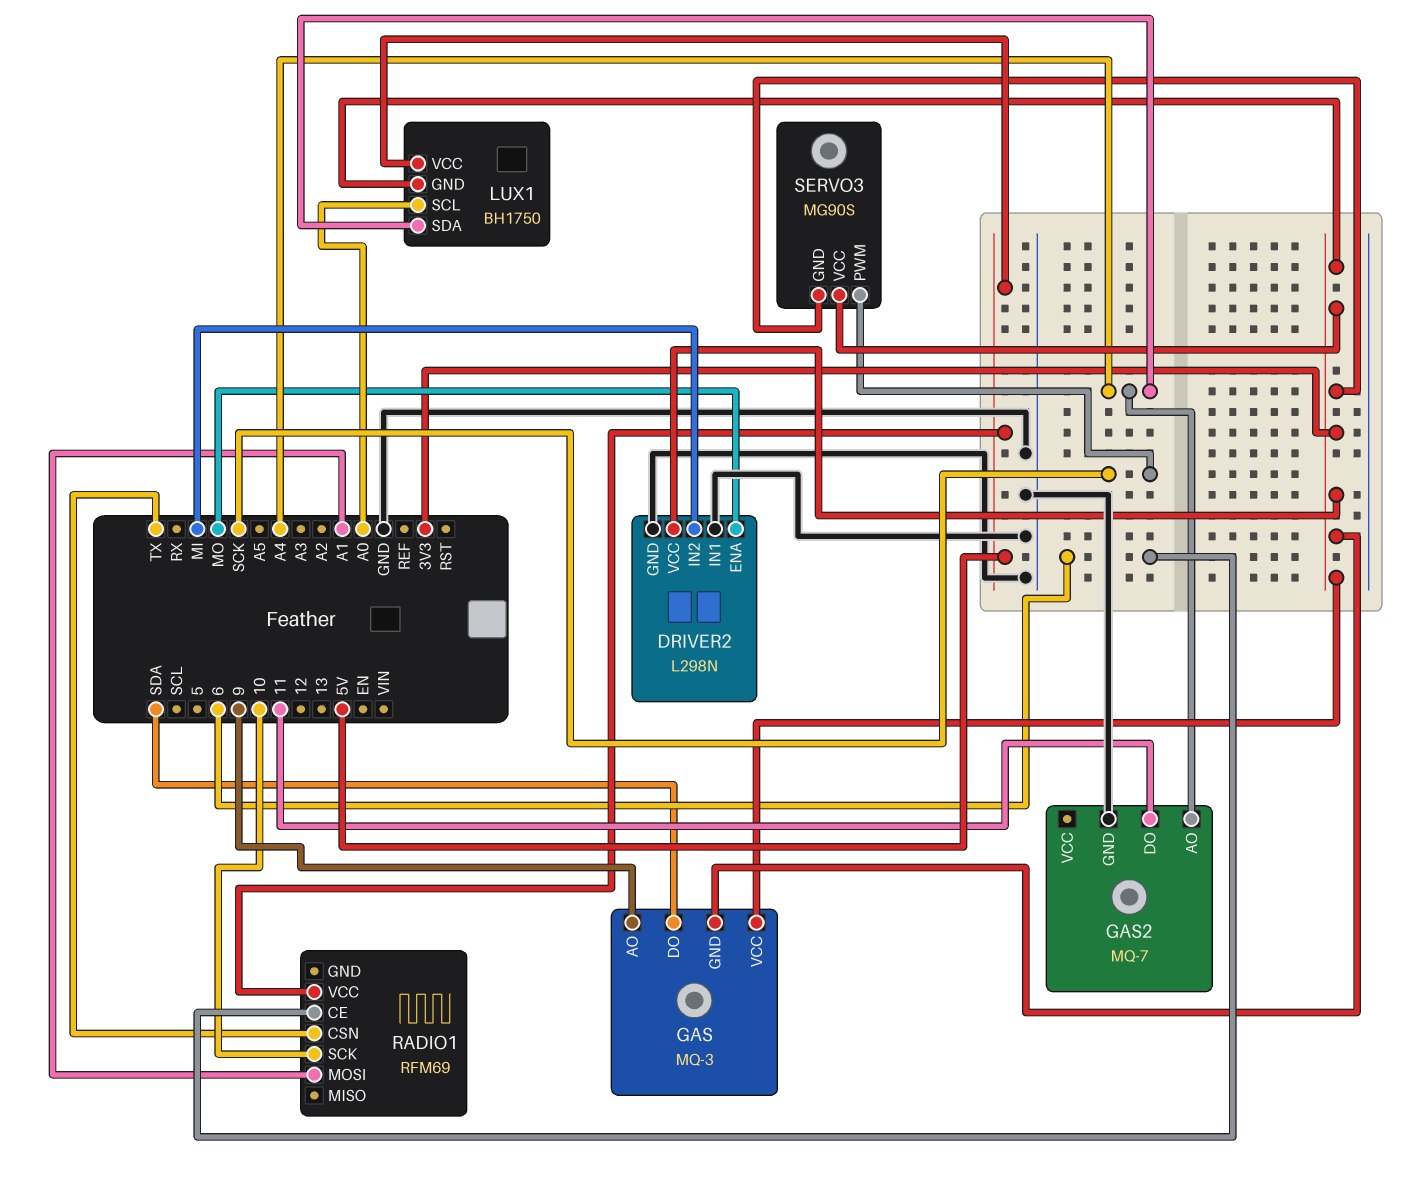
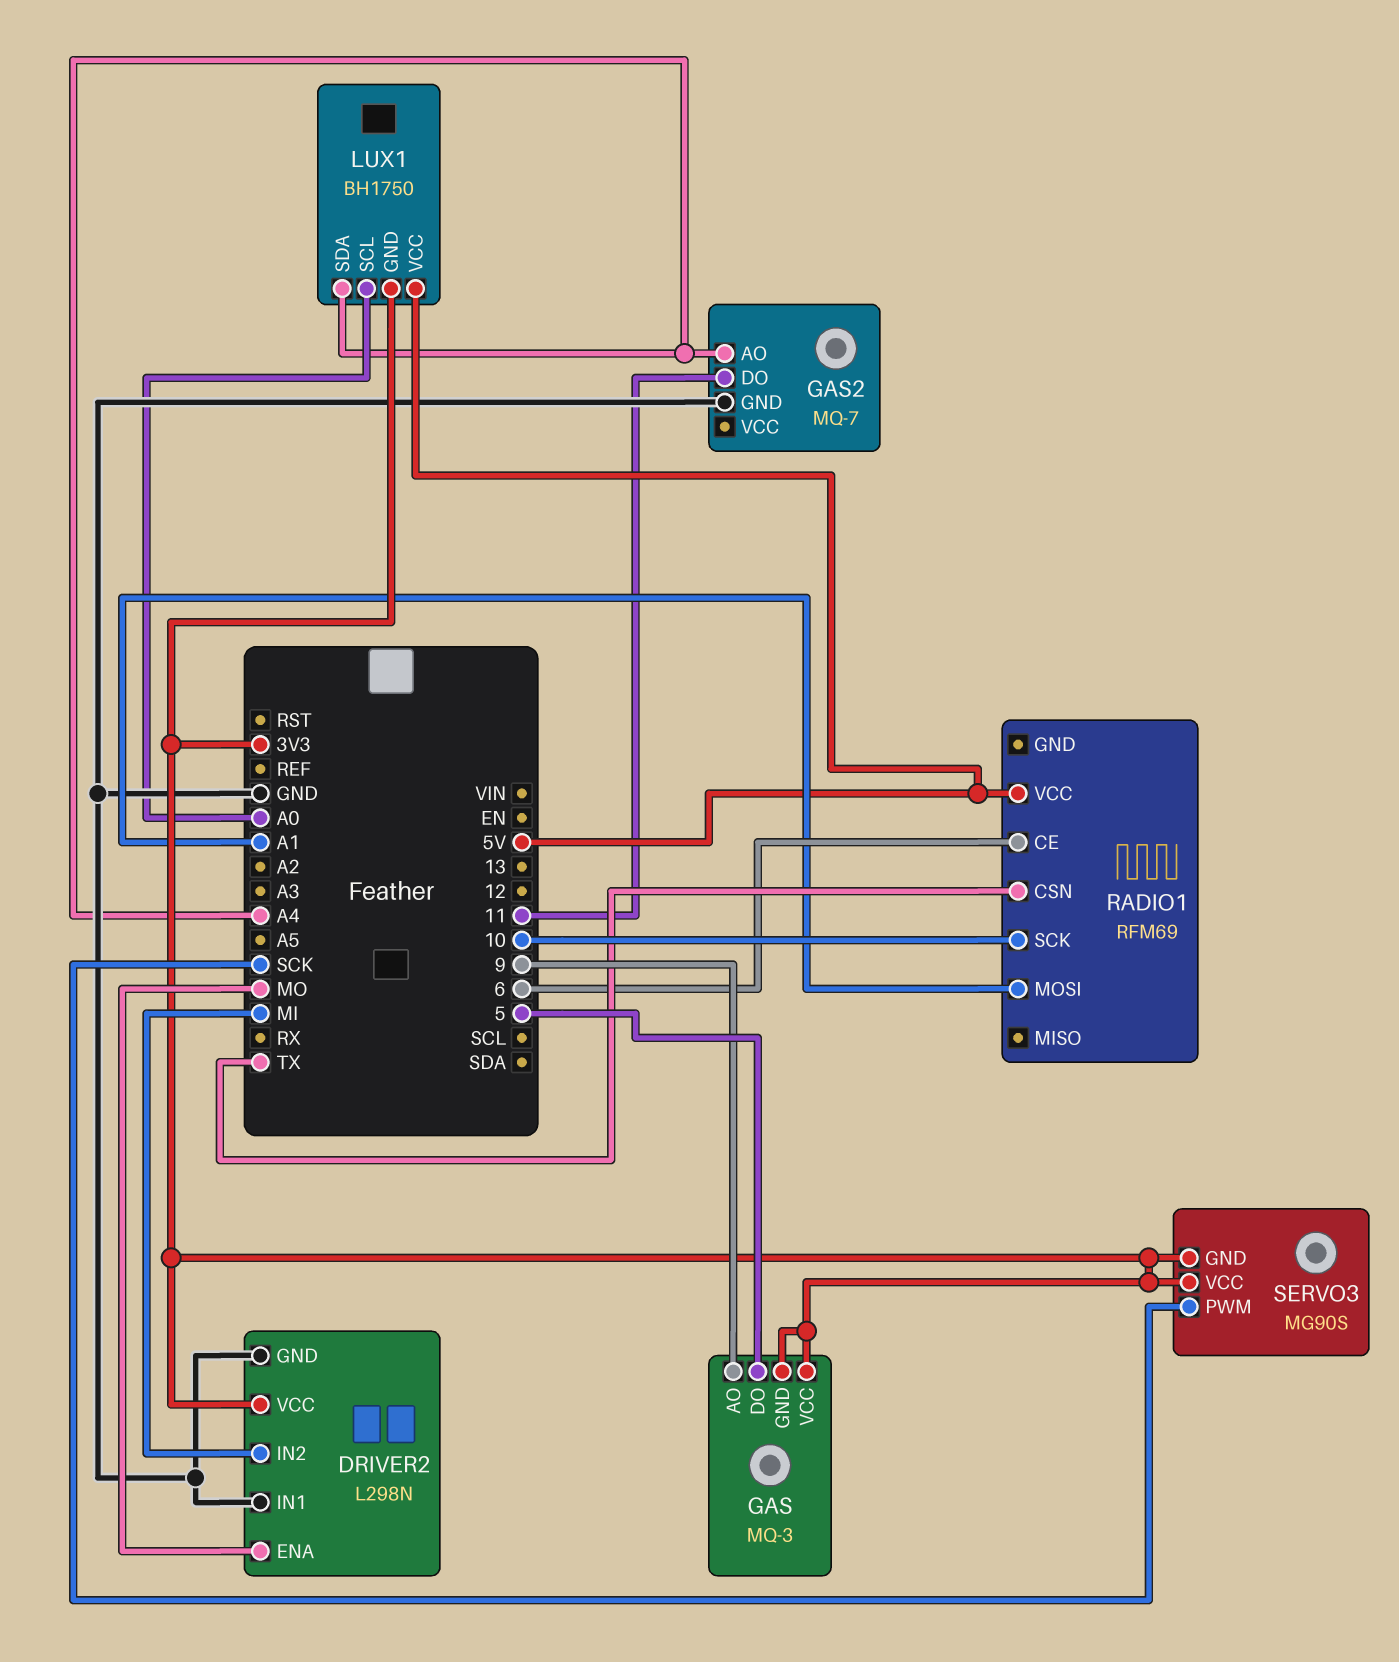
GAS pin DO: SDA -> 5

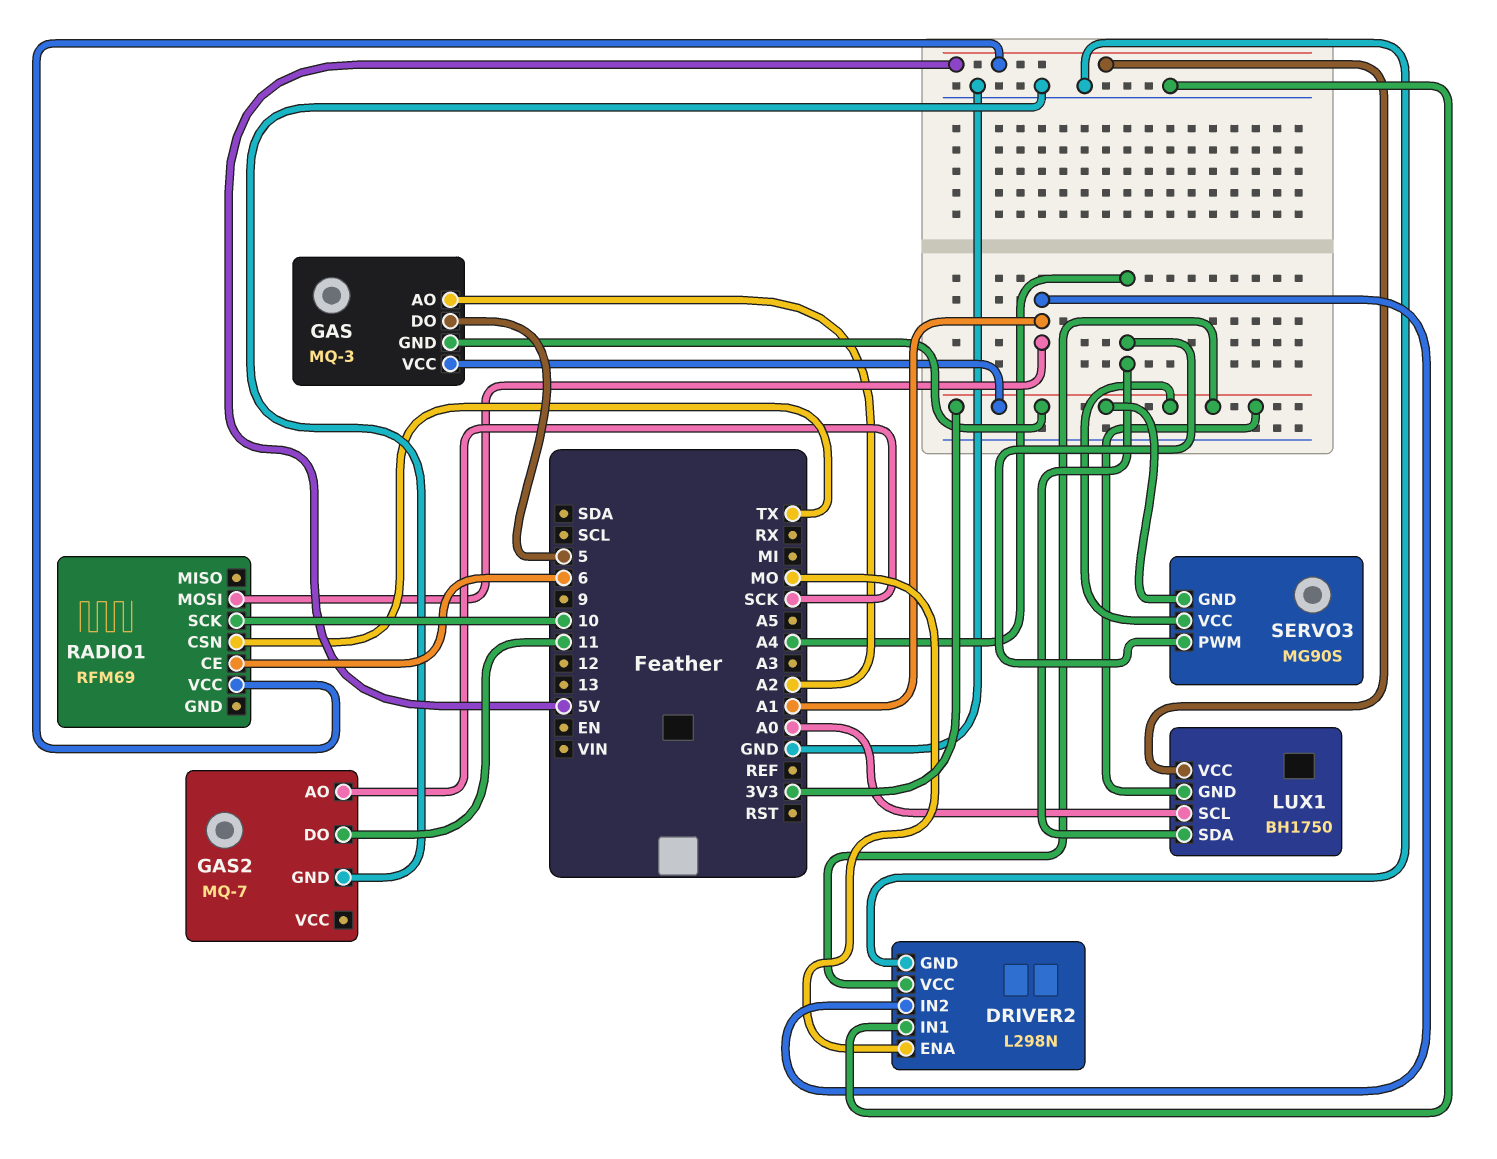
DRIVER2 pin IN2: MI -> A1
GAS pin AO: 9 -> A2
GAS2 pin AO: A4 -> SCK
SERVO3 pin PWM: SCK -> A4

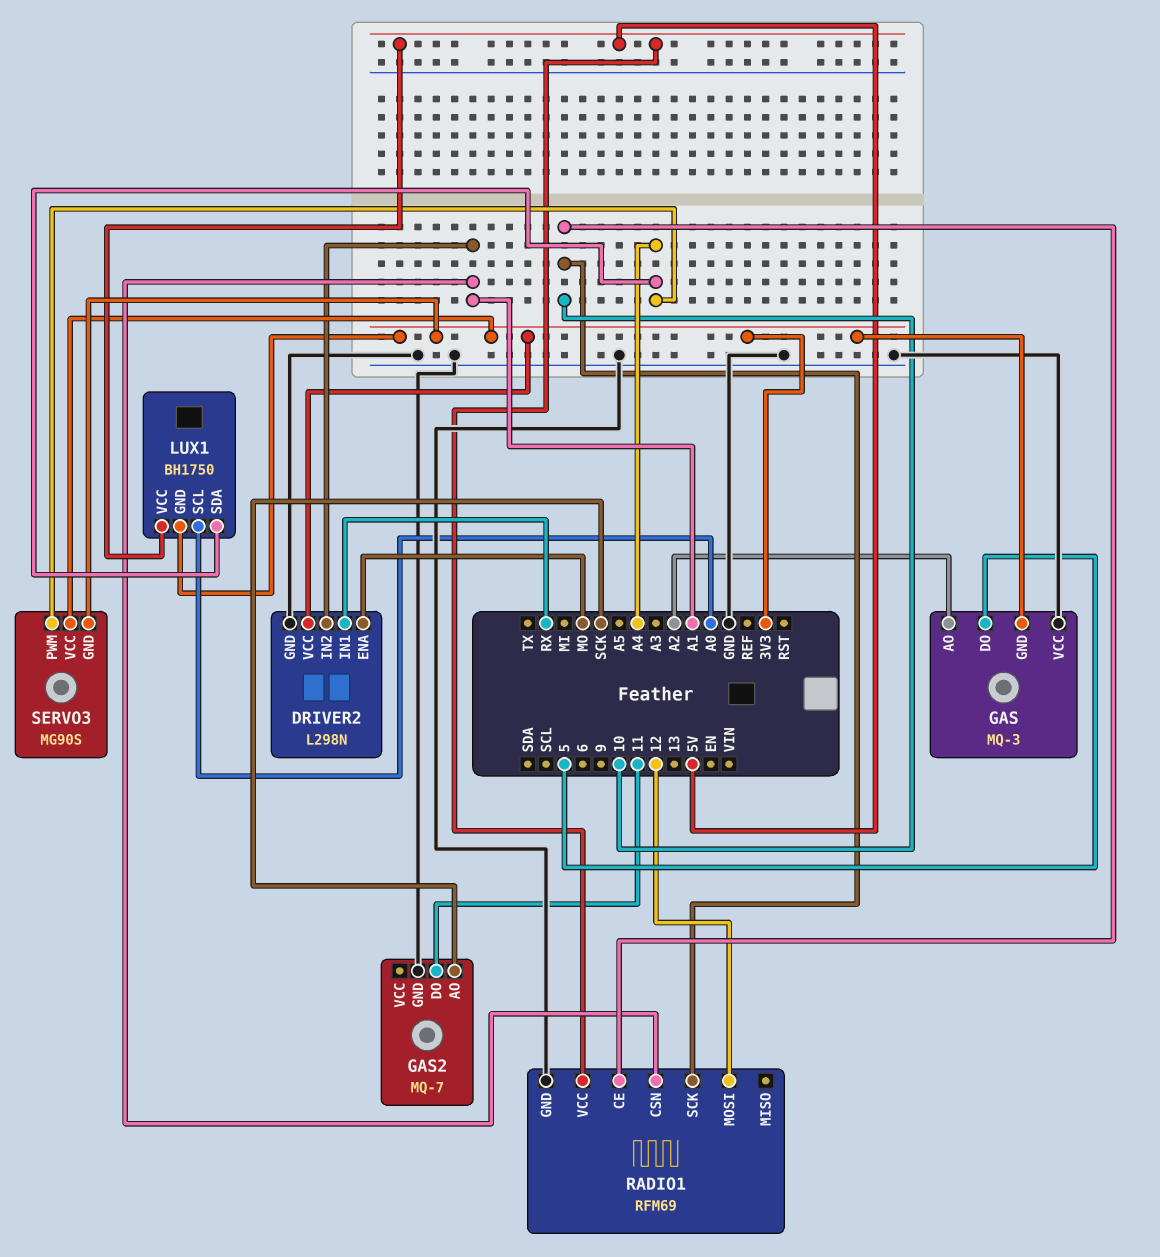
DRIVER2 pin IN1: GND -> RX
GAS pin VCC: 3V3 -> GND
RADIO1 pin CE: 6 -> 10
RADIO1 pin CSN: TX -> A1
RADIO1 pin GND: none -> GND
RADIO1 pin MOSI: A1 -> 12

